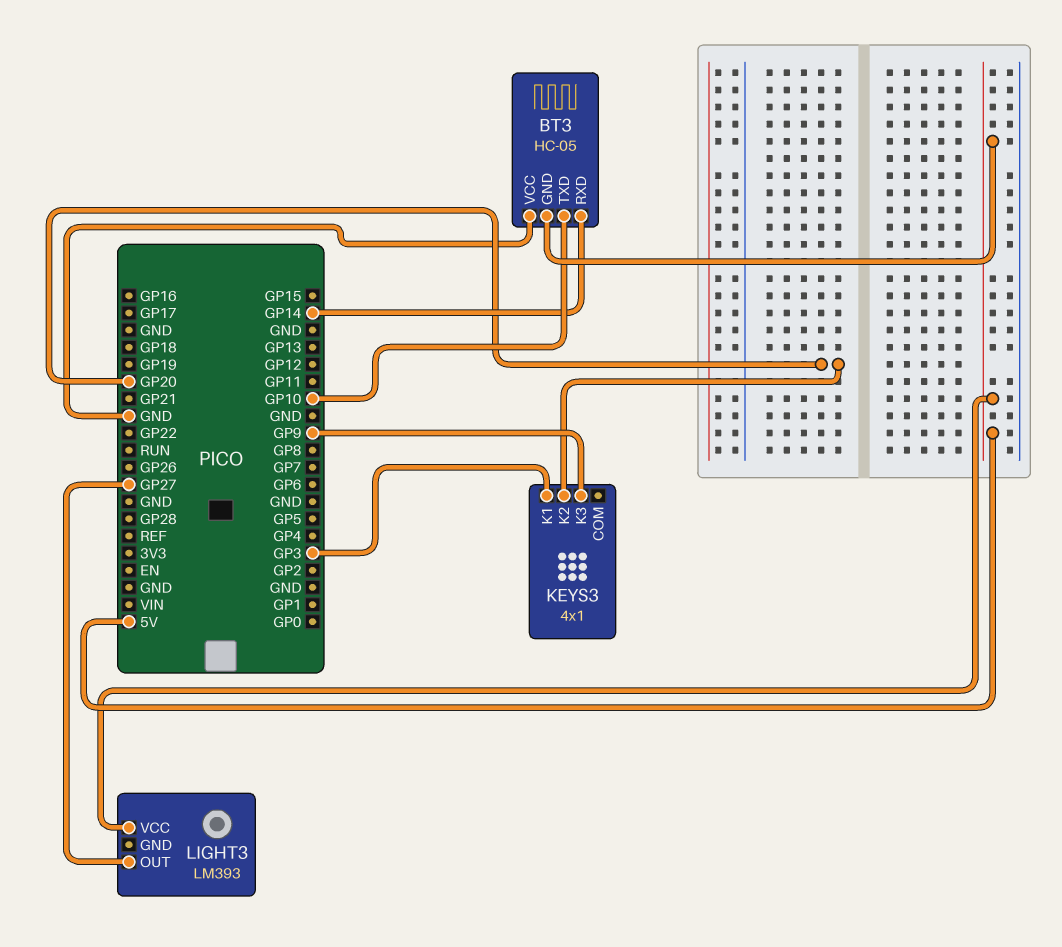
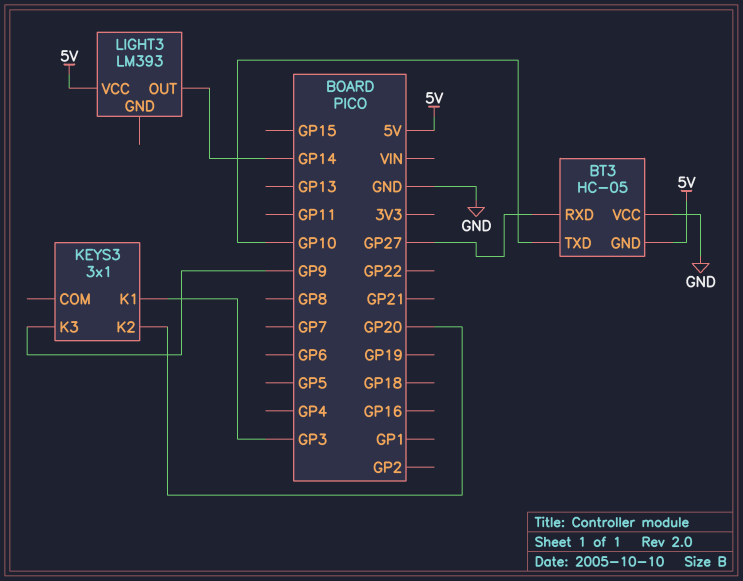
BT3 pin RXD: GP14 -> GP27
KEYS3: 4x1 -> 3x1
LIGHT3 pin OUT: GP27 -> GP14

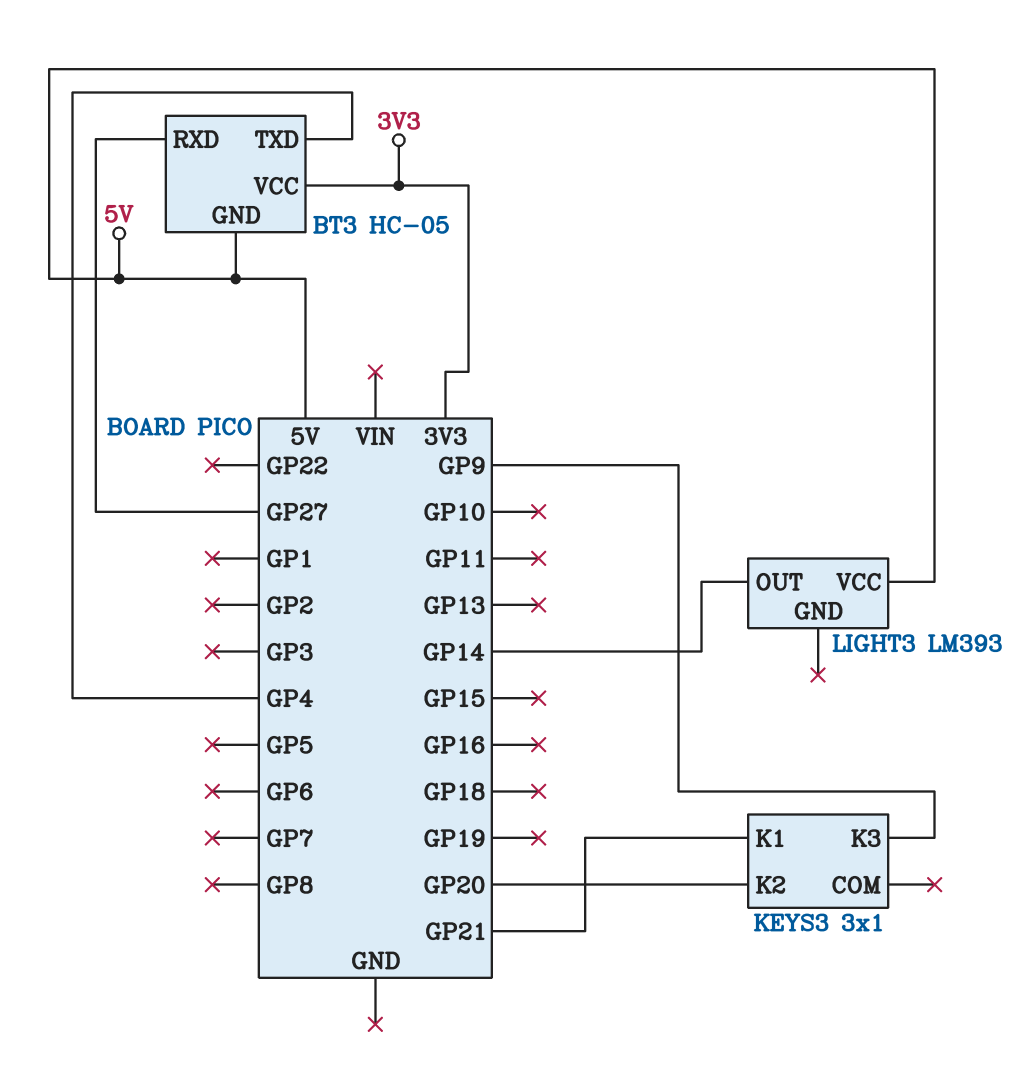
BT3 pin TXD: GP10 -> GP4
BT3 pin VCC: GND -> 3V3
KEYS3 pin K1: GP3 -> GP21

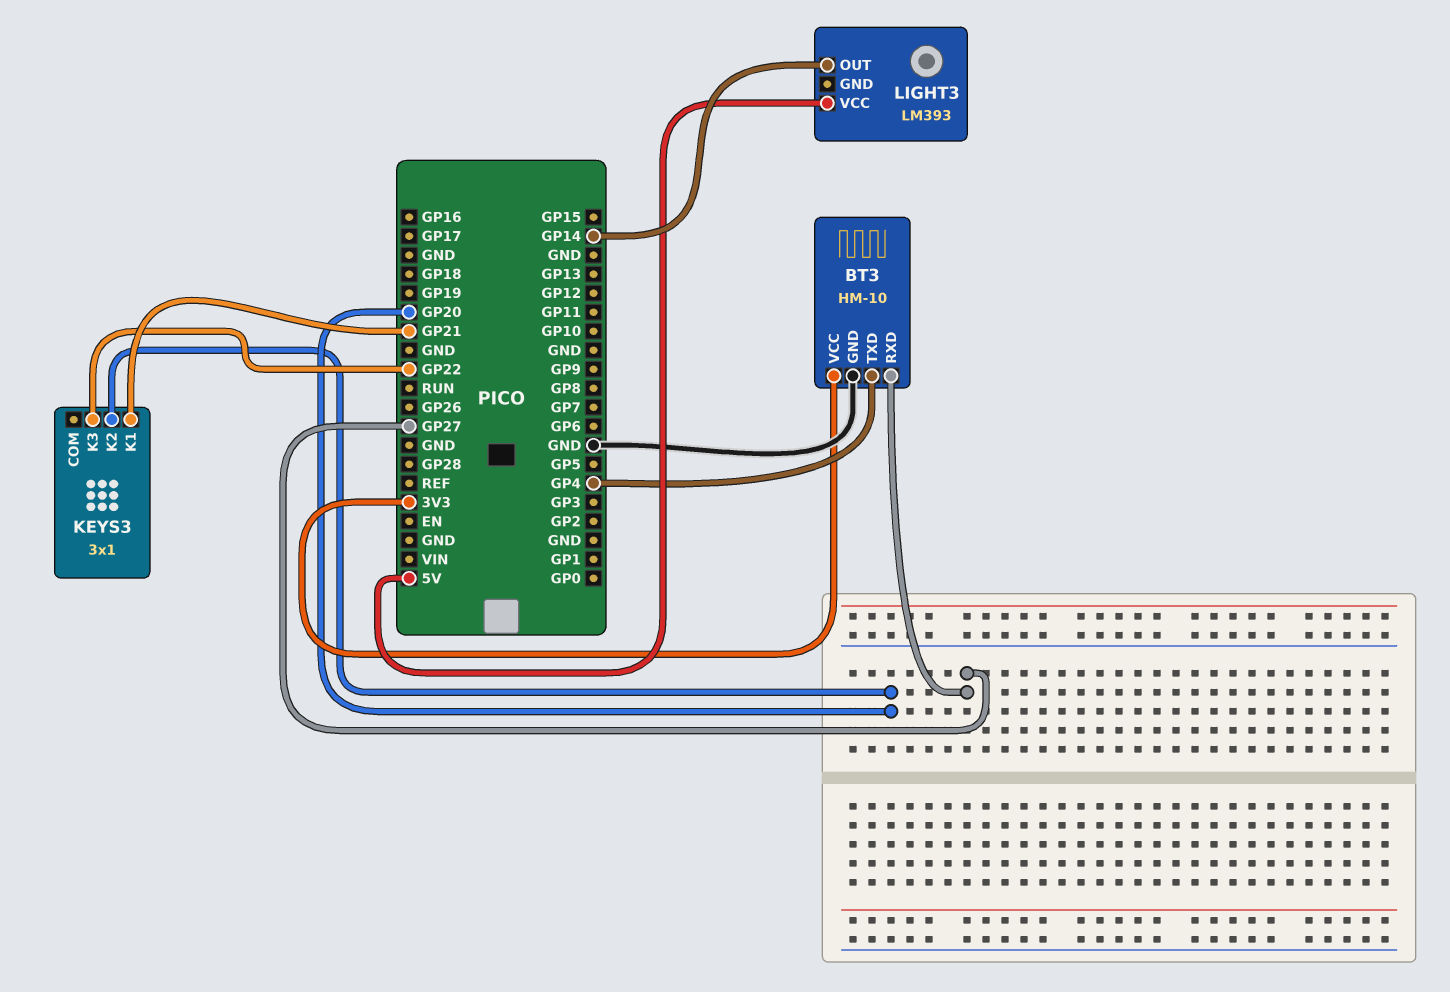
BT3: HC-05 -> HM-10
BT3 pin GND: 5V -> GND
KEYS3 pin K3: GP9 -> GP22

